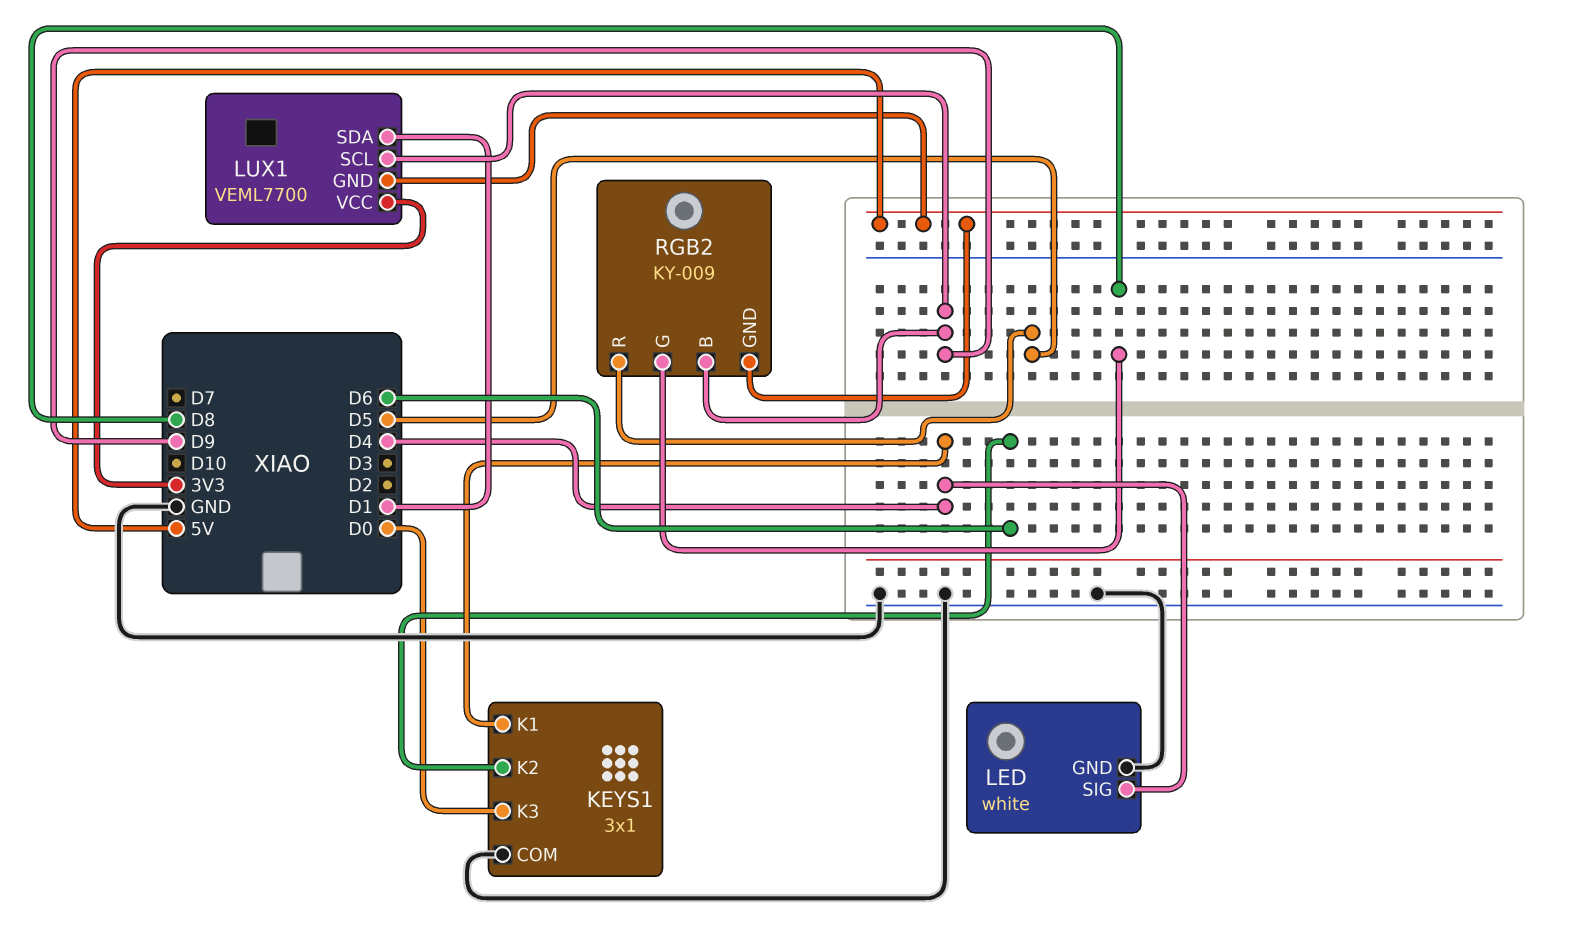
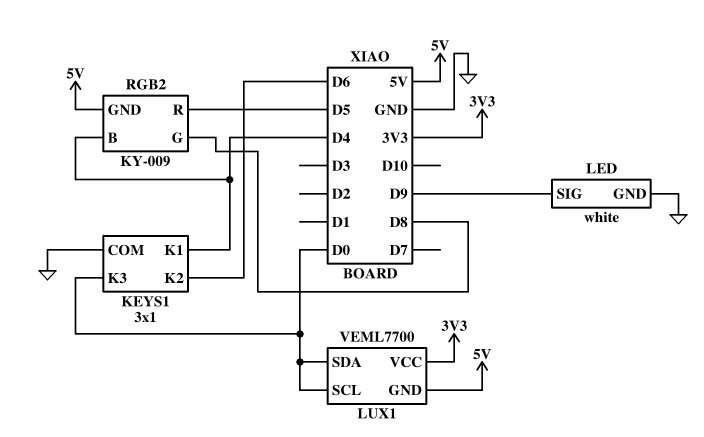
LED pin SIG: D4 -> D9
LUX1 pin SCL: D9 -> D0
LUX1 pin SDA: D1 -> D0
RGB2 pin B: D9 -> D4

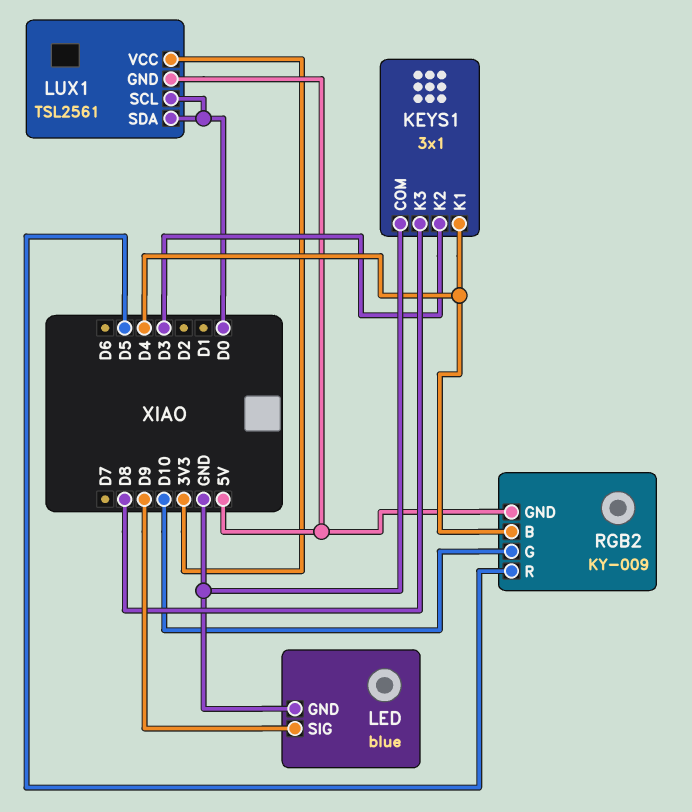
KEYS1 pin K2: D6 -> D3
KEYS1 pin K3: D0 -> D8
LED: white -> blue
LUX1: VEML7700 -> TSL2561
RGB2 pin G: D8 -> D10

